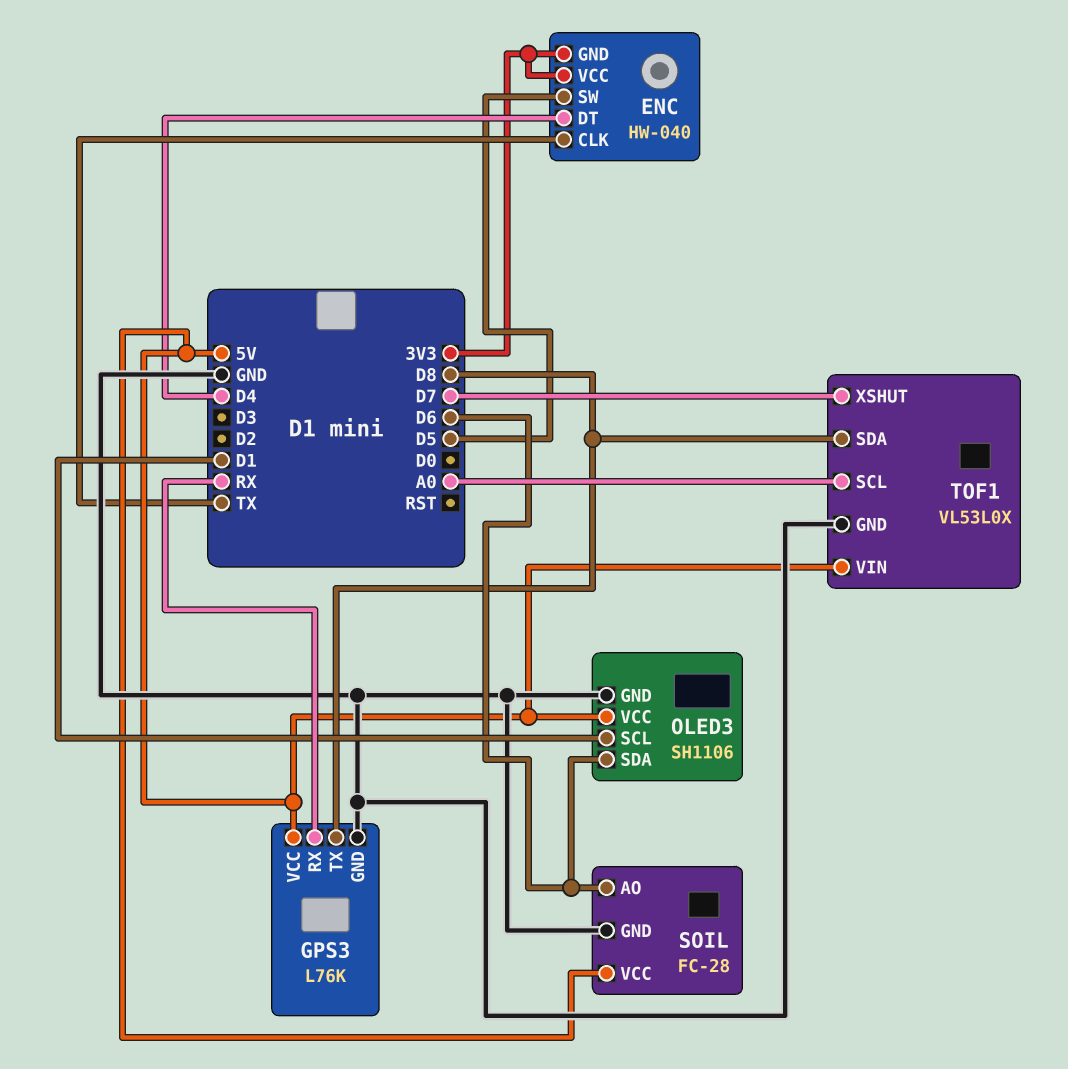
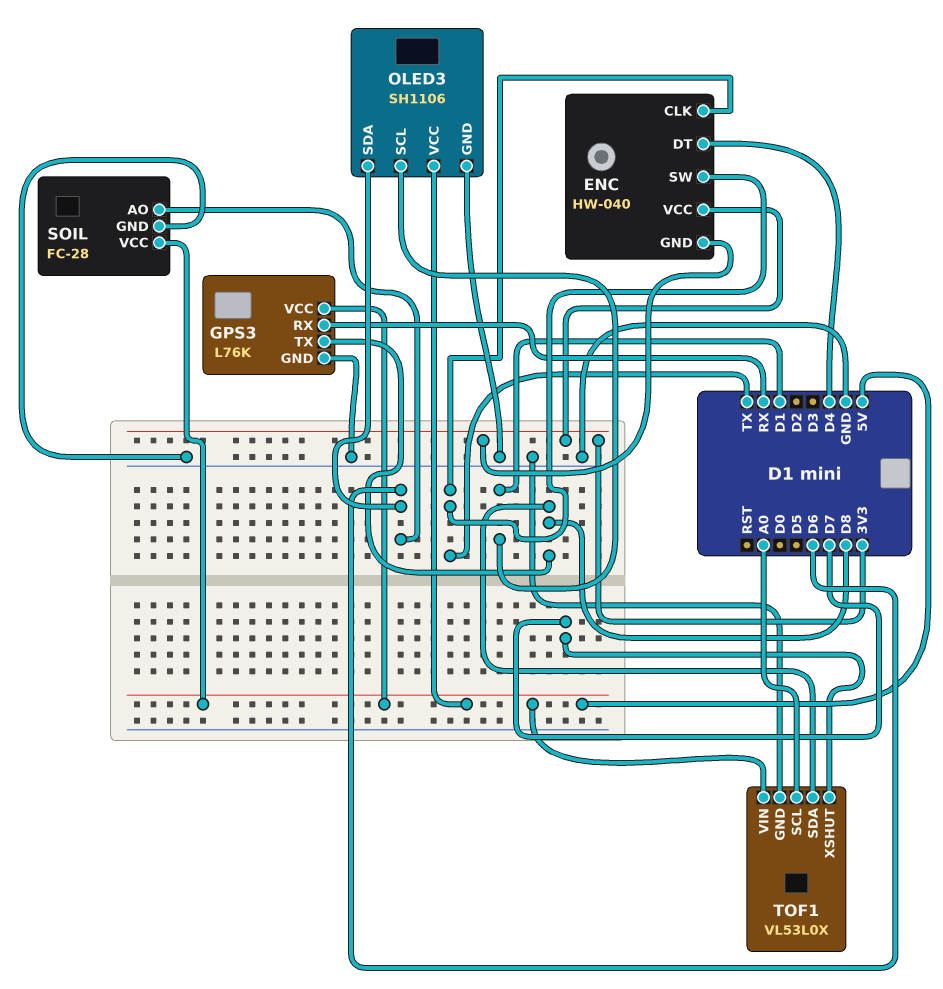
ENC pin SW: D5 -> TX

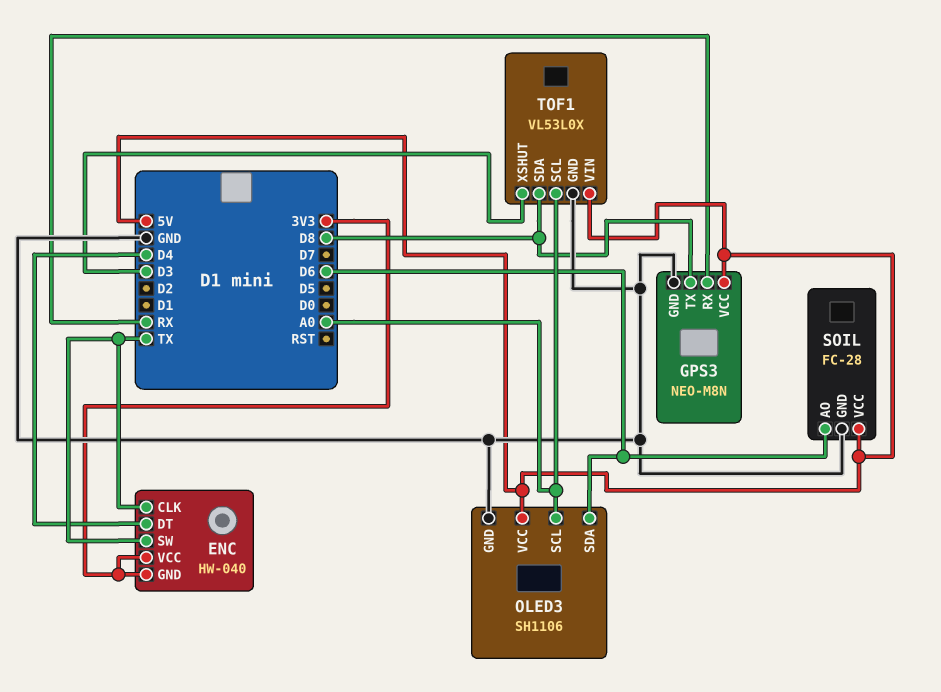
GPS3: L76K -> NEO-M8N
OLED3 pin SCL: D1 -> A0
TOF1 pin XSHUT: D7 -> D3

